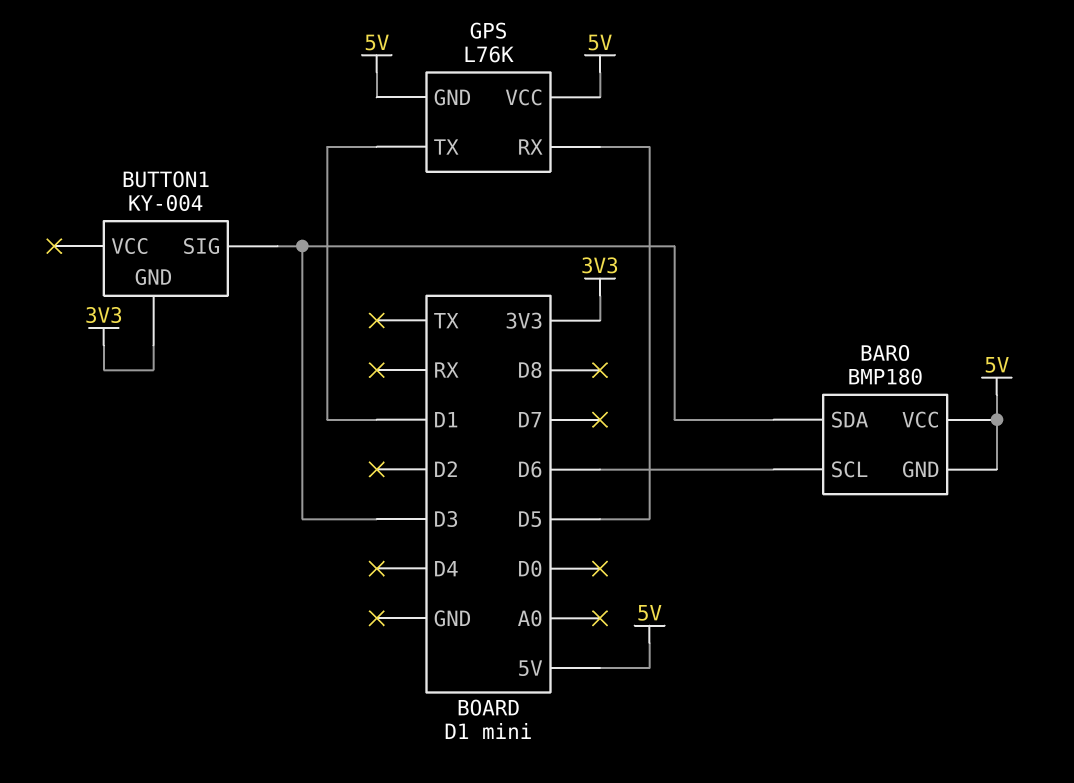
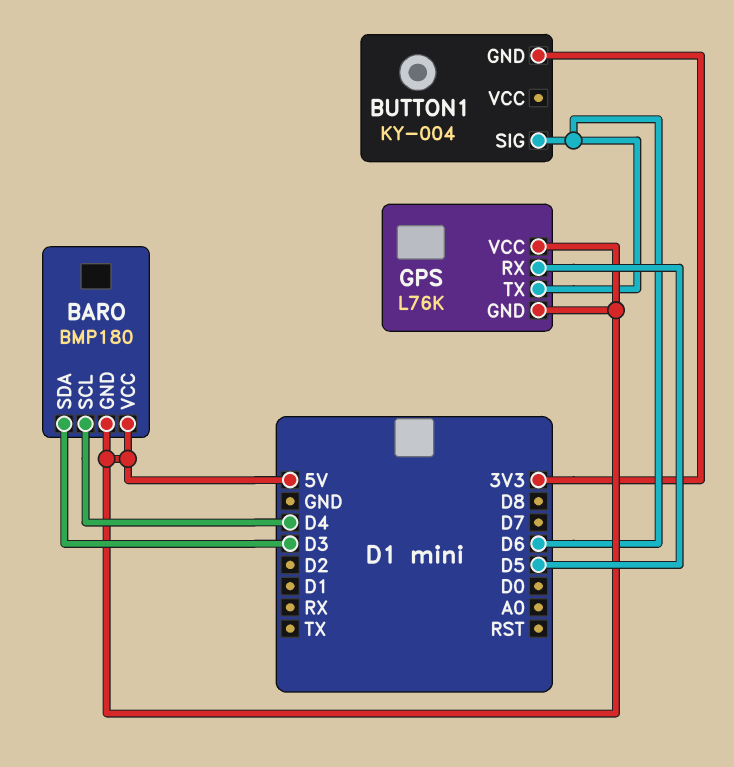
BARO pin SCL: D6 -> D4
BUTTON1 pin SIG: D3 -> D6
GPS pin TX: D1 -> D6

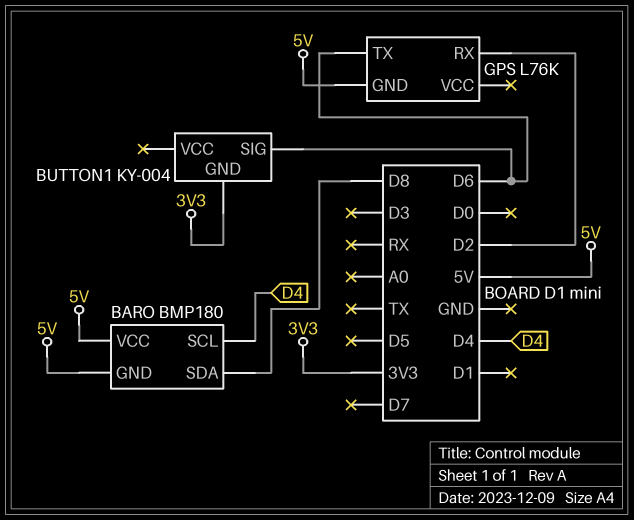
BARO pin SDA: D3 -> D8
GPS pin RX: D5 -> D2
GPS pin VCC: 5V -> none

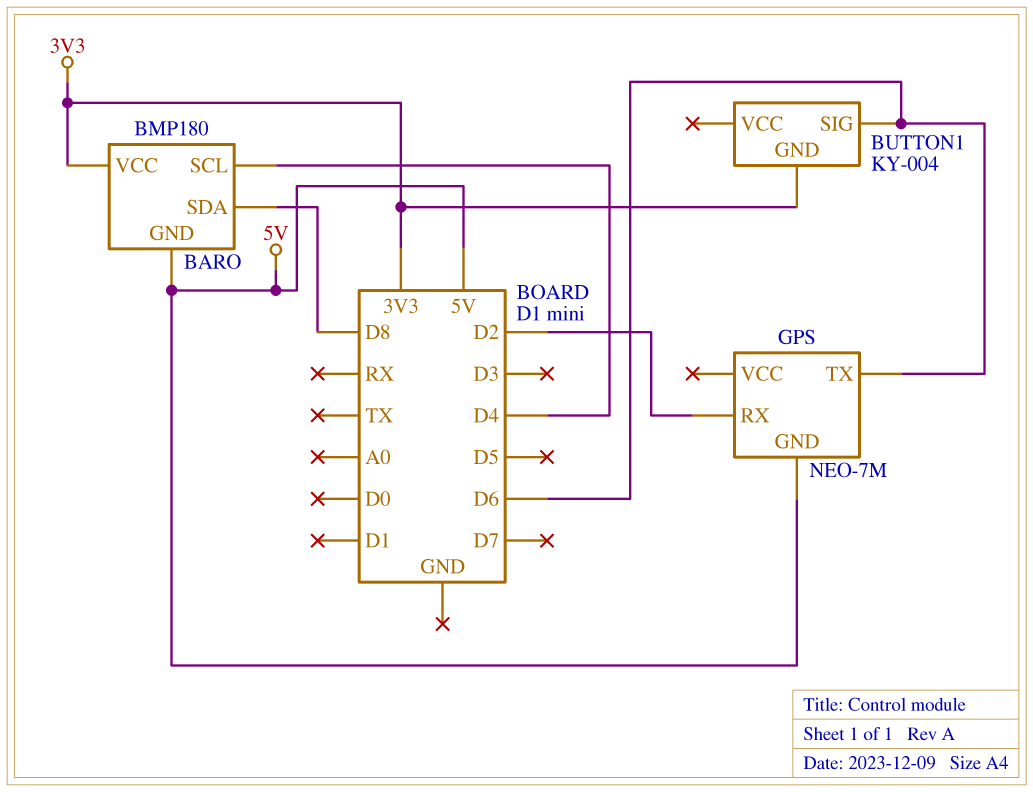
BARO pin VCC: 5V -> 3V3
GPS: L76K -> NEO-7M

